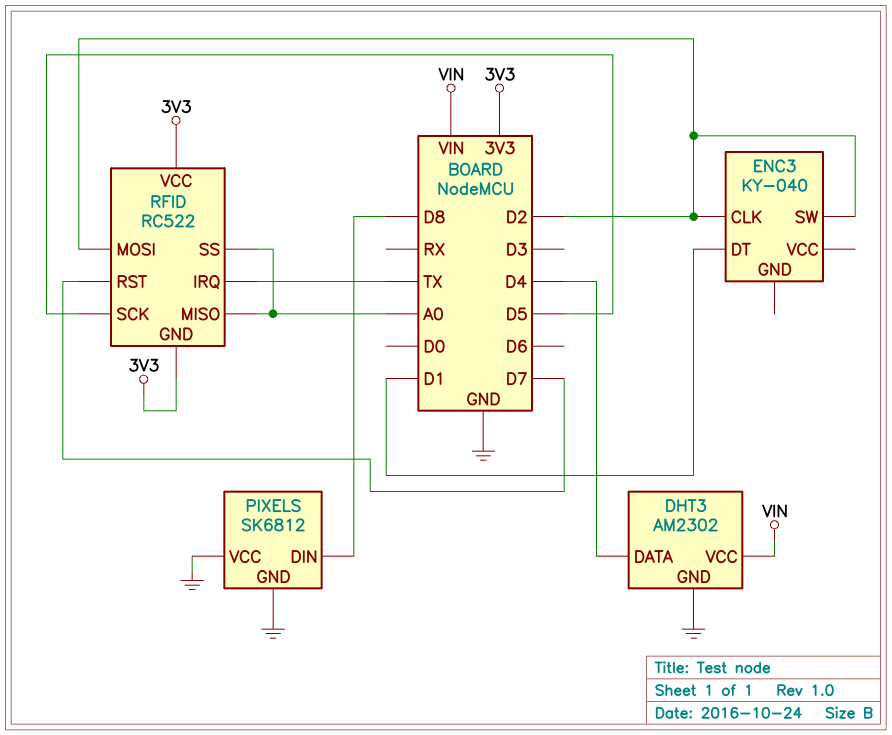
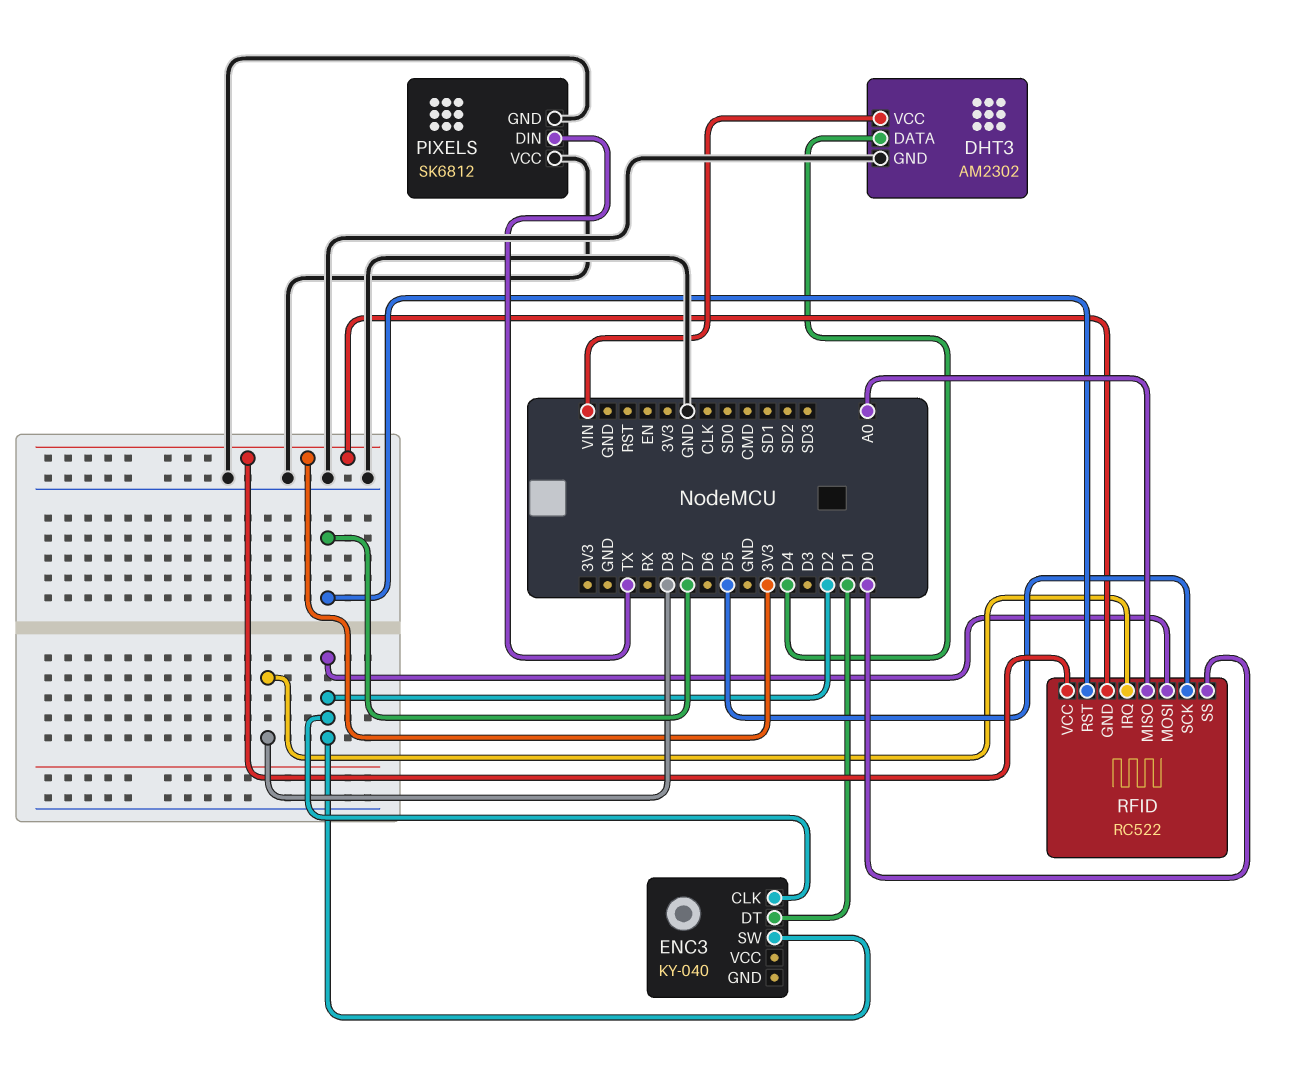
PIXELS pin DIN: D8 -> TX
RFID pin IRQ: TX -> D8
RFID pin SS: A0 -> D0

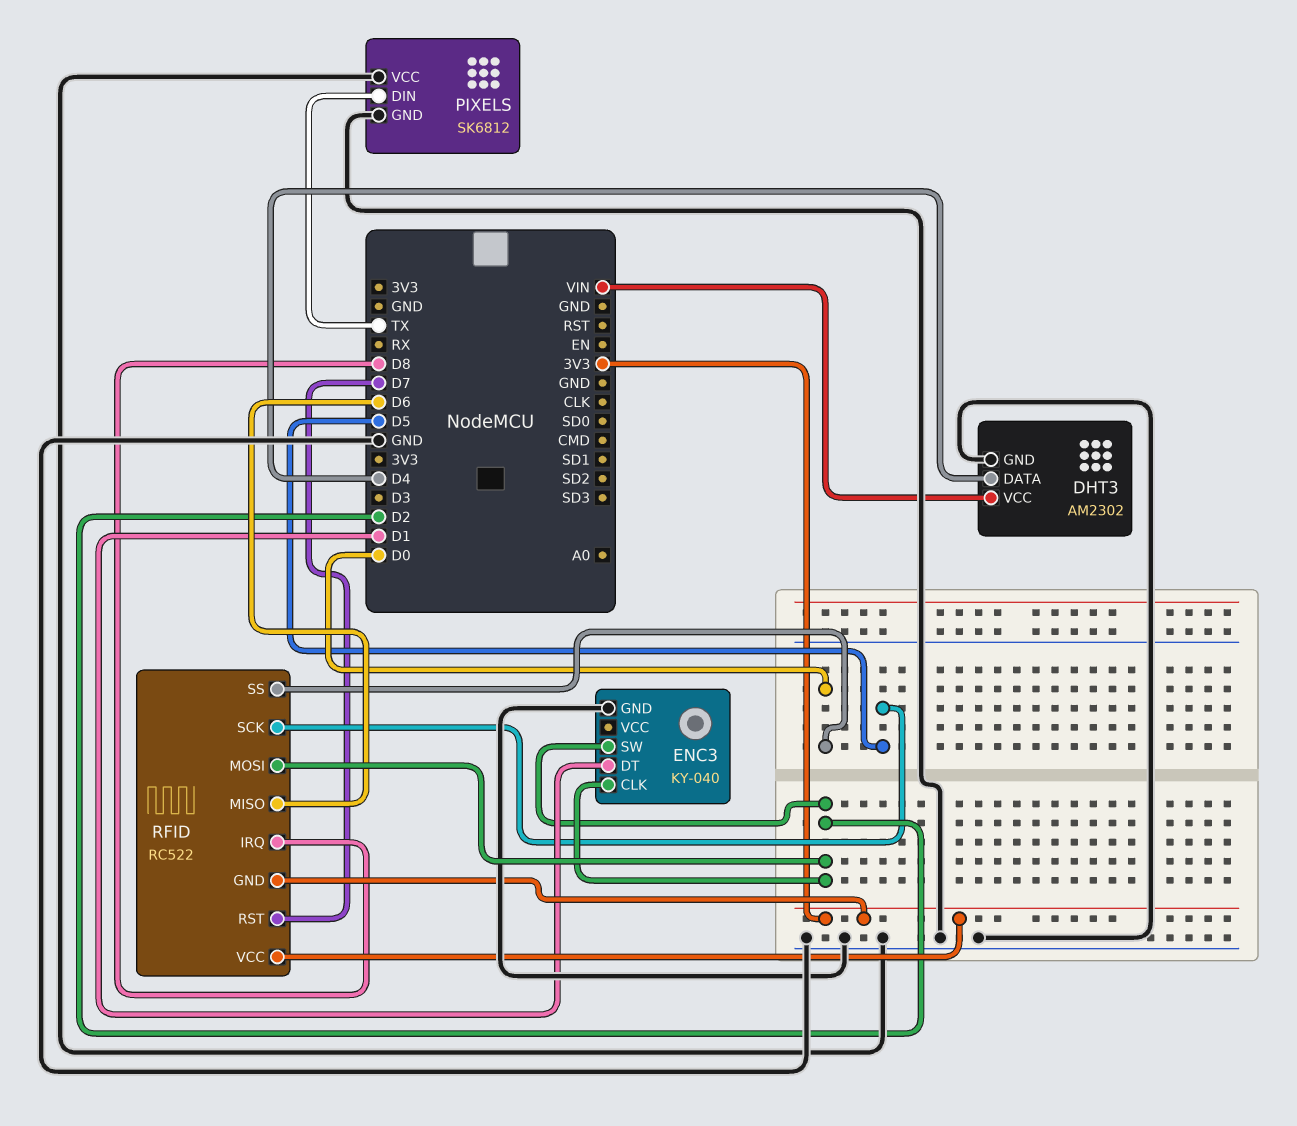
ENC3 pin GND: none -> GND
RFID pin MISO: A0 -> D6

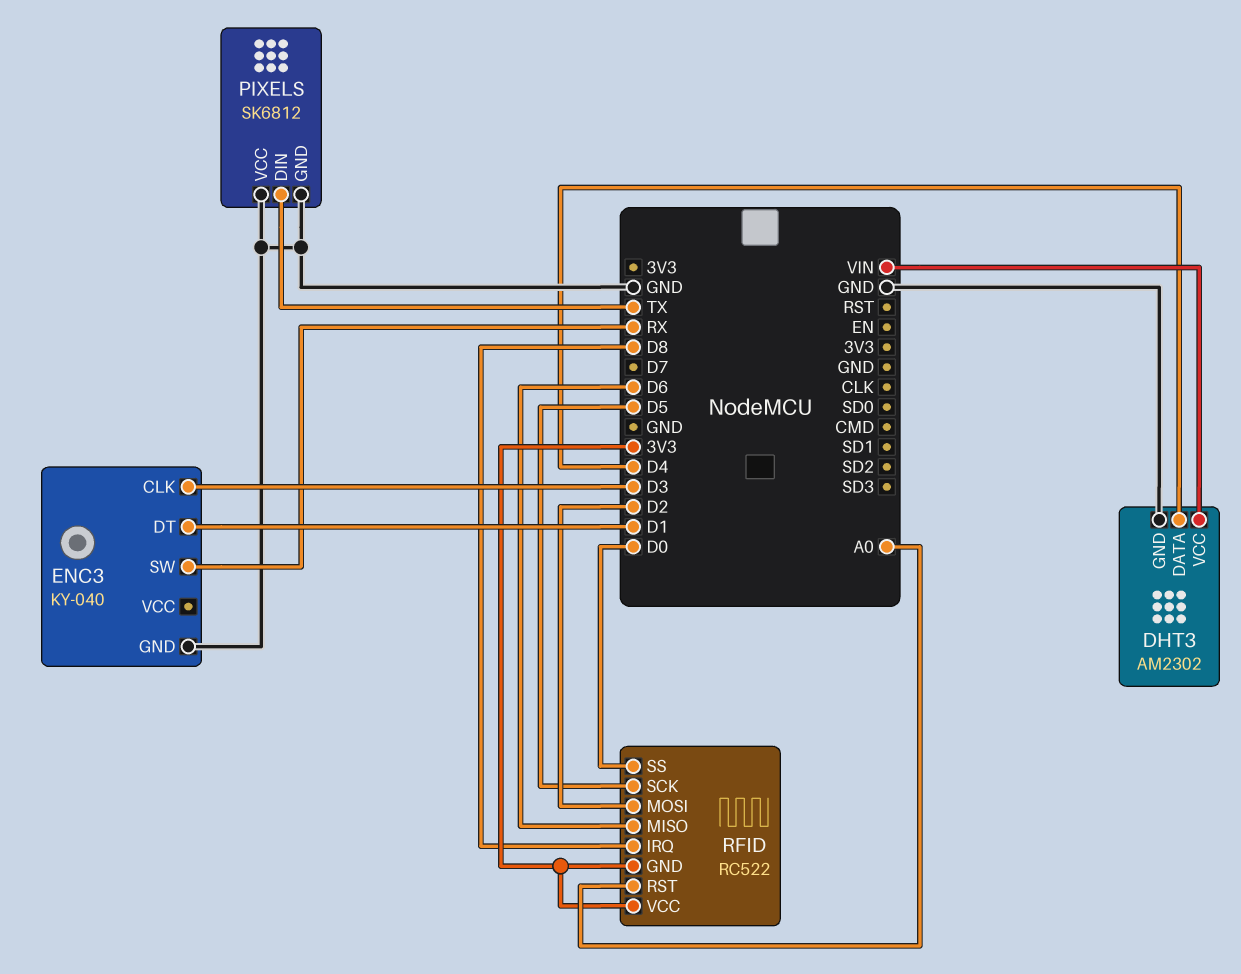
ENC3 pin CLK: D2 -> D3
ENC3 pin SW: D2 -> RX
RFID pin RST: D7 -> A0

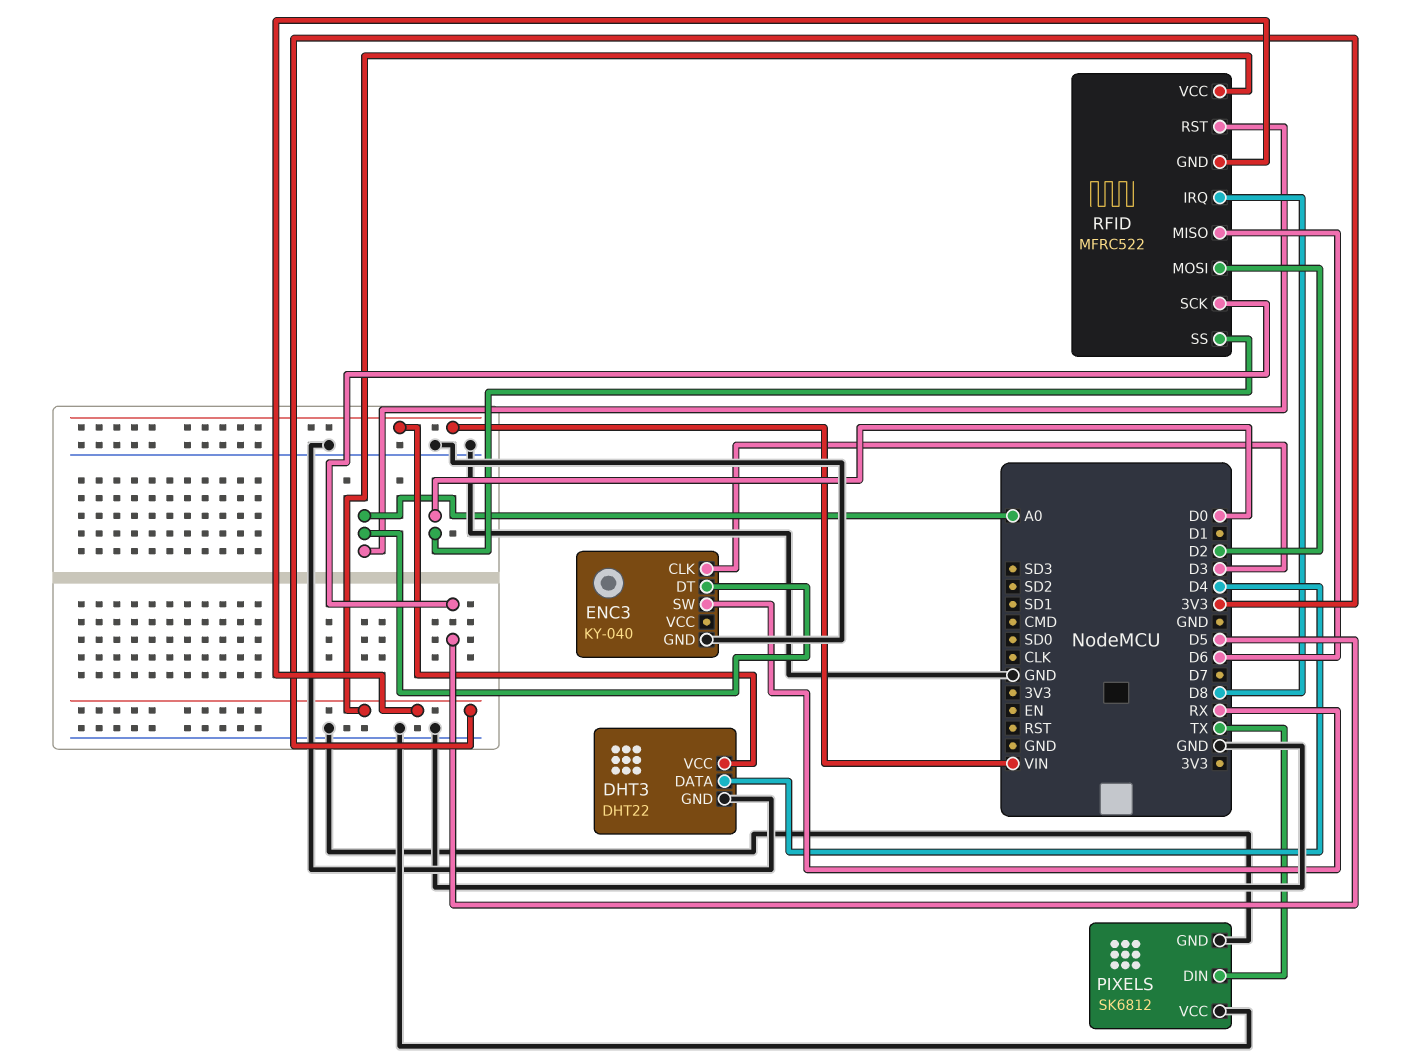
DHT3: AM2302 -> DHT22
ENC3 pin DT: D1 -> A0
RFID: RC522 -> MFRC522

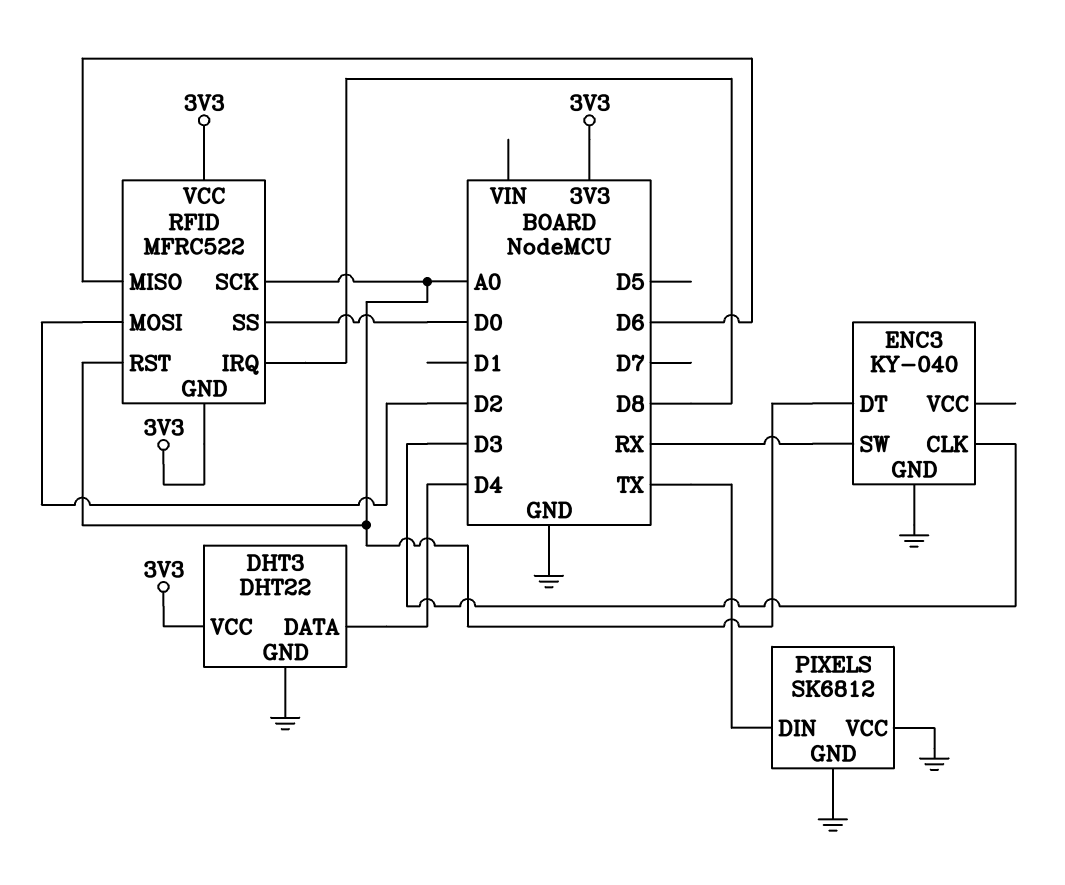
DHT3 pin VCC: VIN -> 3V3
RFID pin SCK: D5 -> A0

